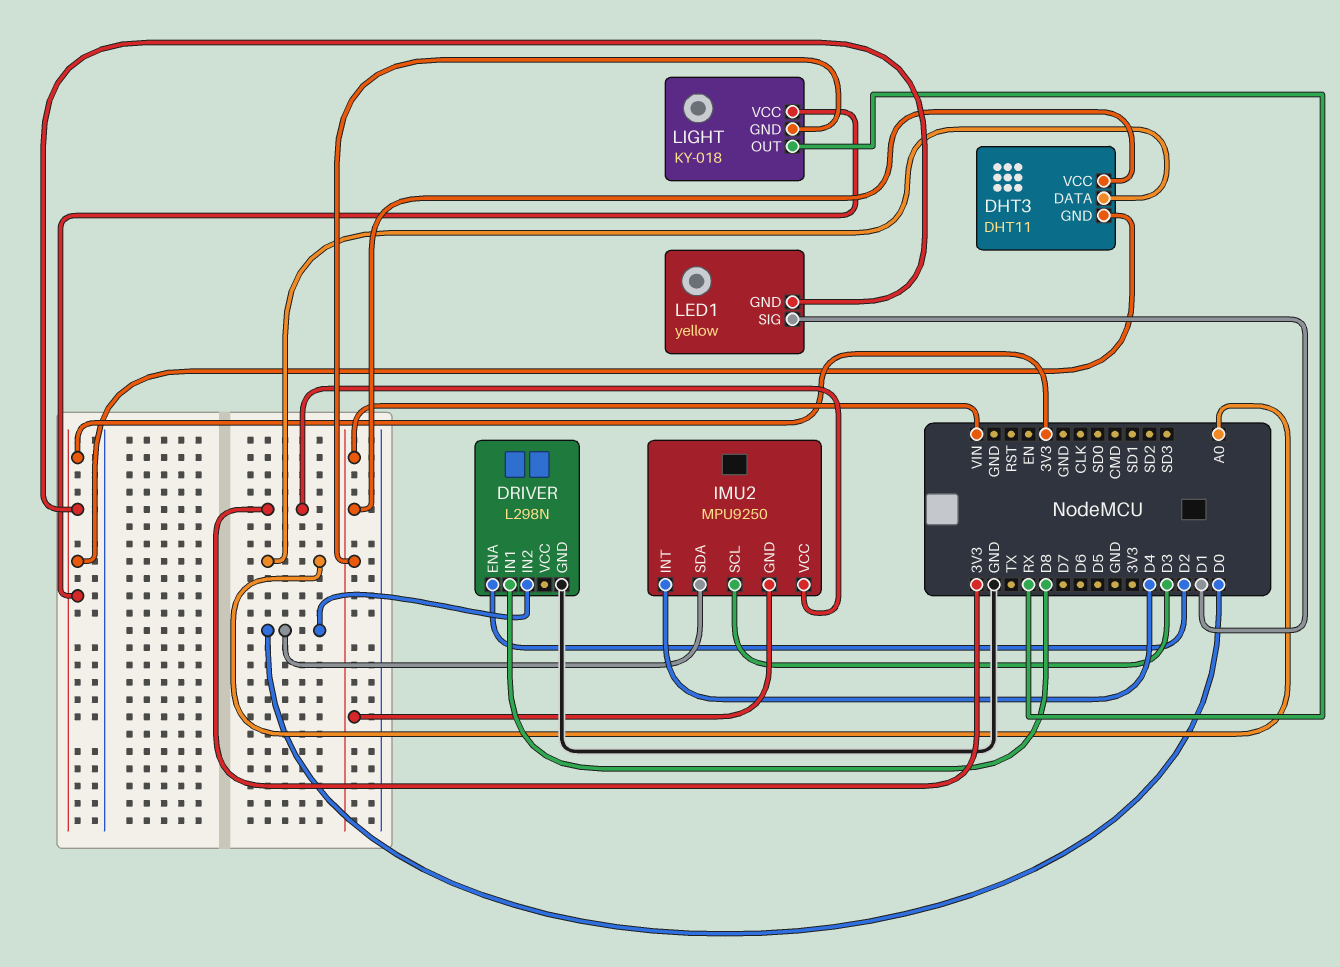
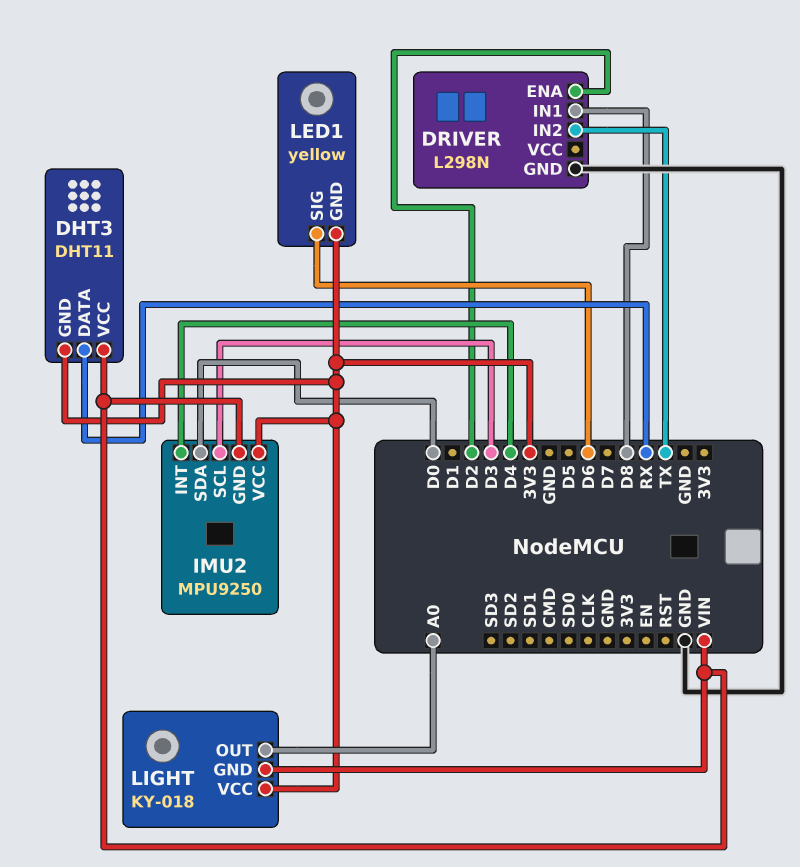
DHT3 pin DATA: A0 -> RX
DRIVER pin IN2: D0 -> TX
LED1 pin SIG: D1 -> D6
LIGHT pin OUT: RX -> A0

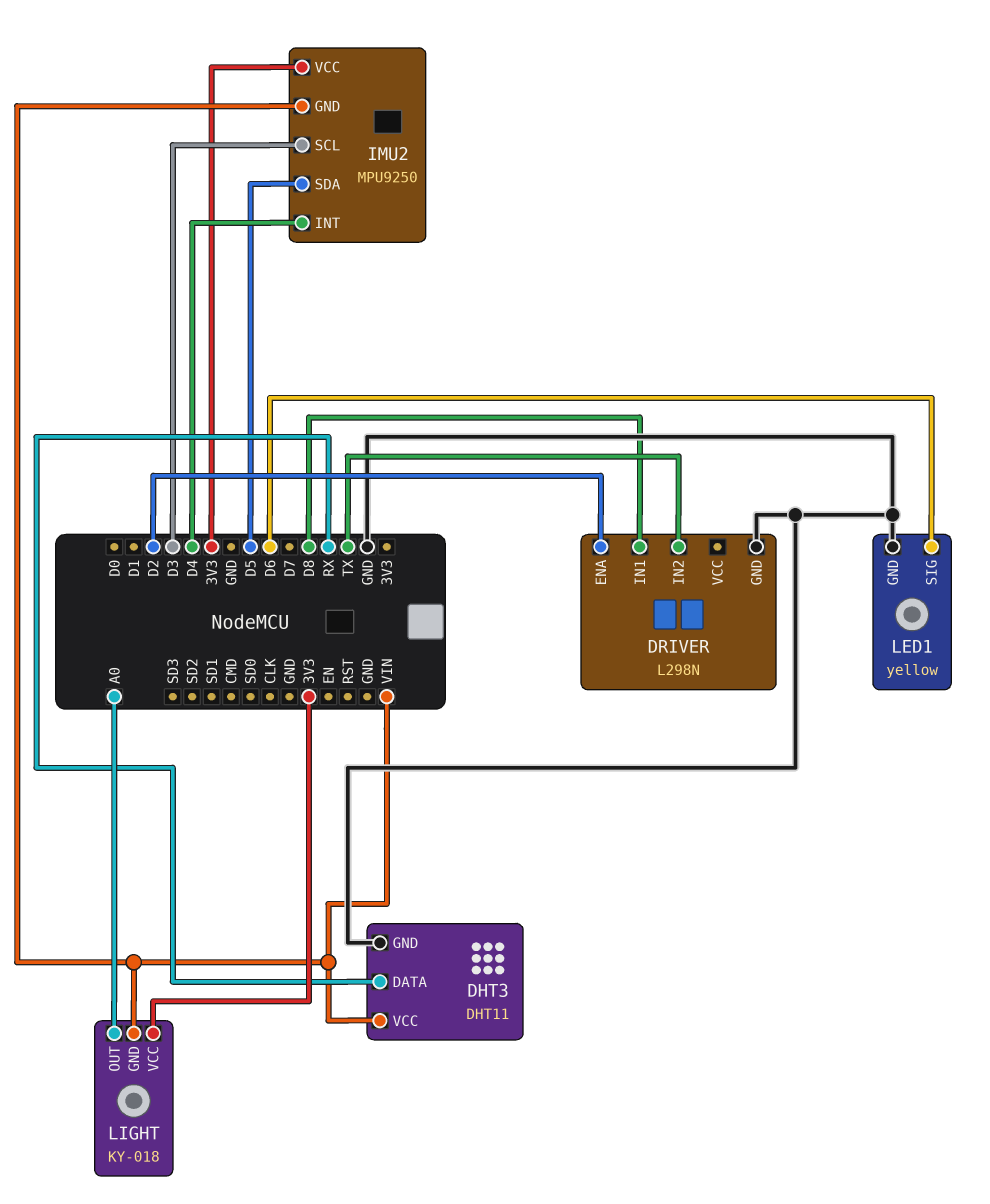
DHT3 pin GND: 3V3 -> GND
IMU2 pin SDA: D0 -> D5
LED1 pin GND: 3V3 -> GND

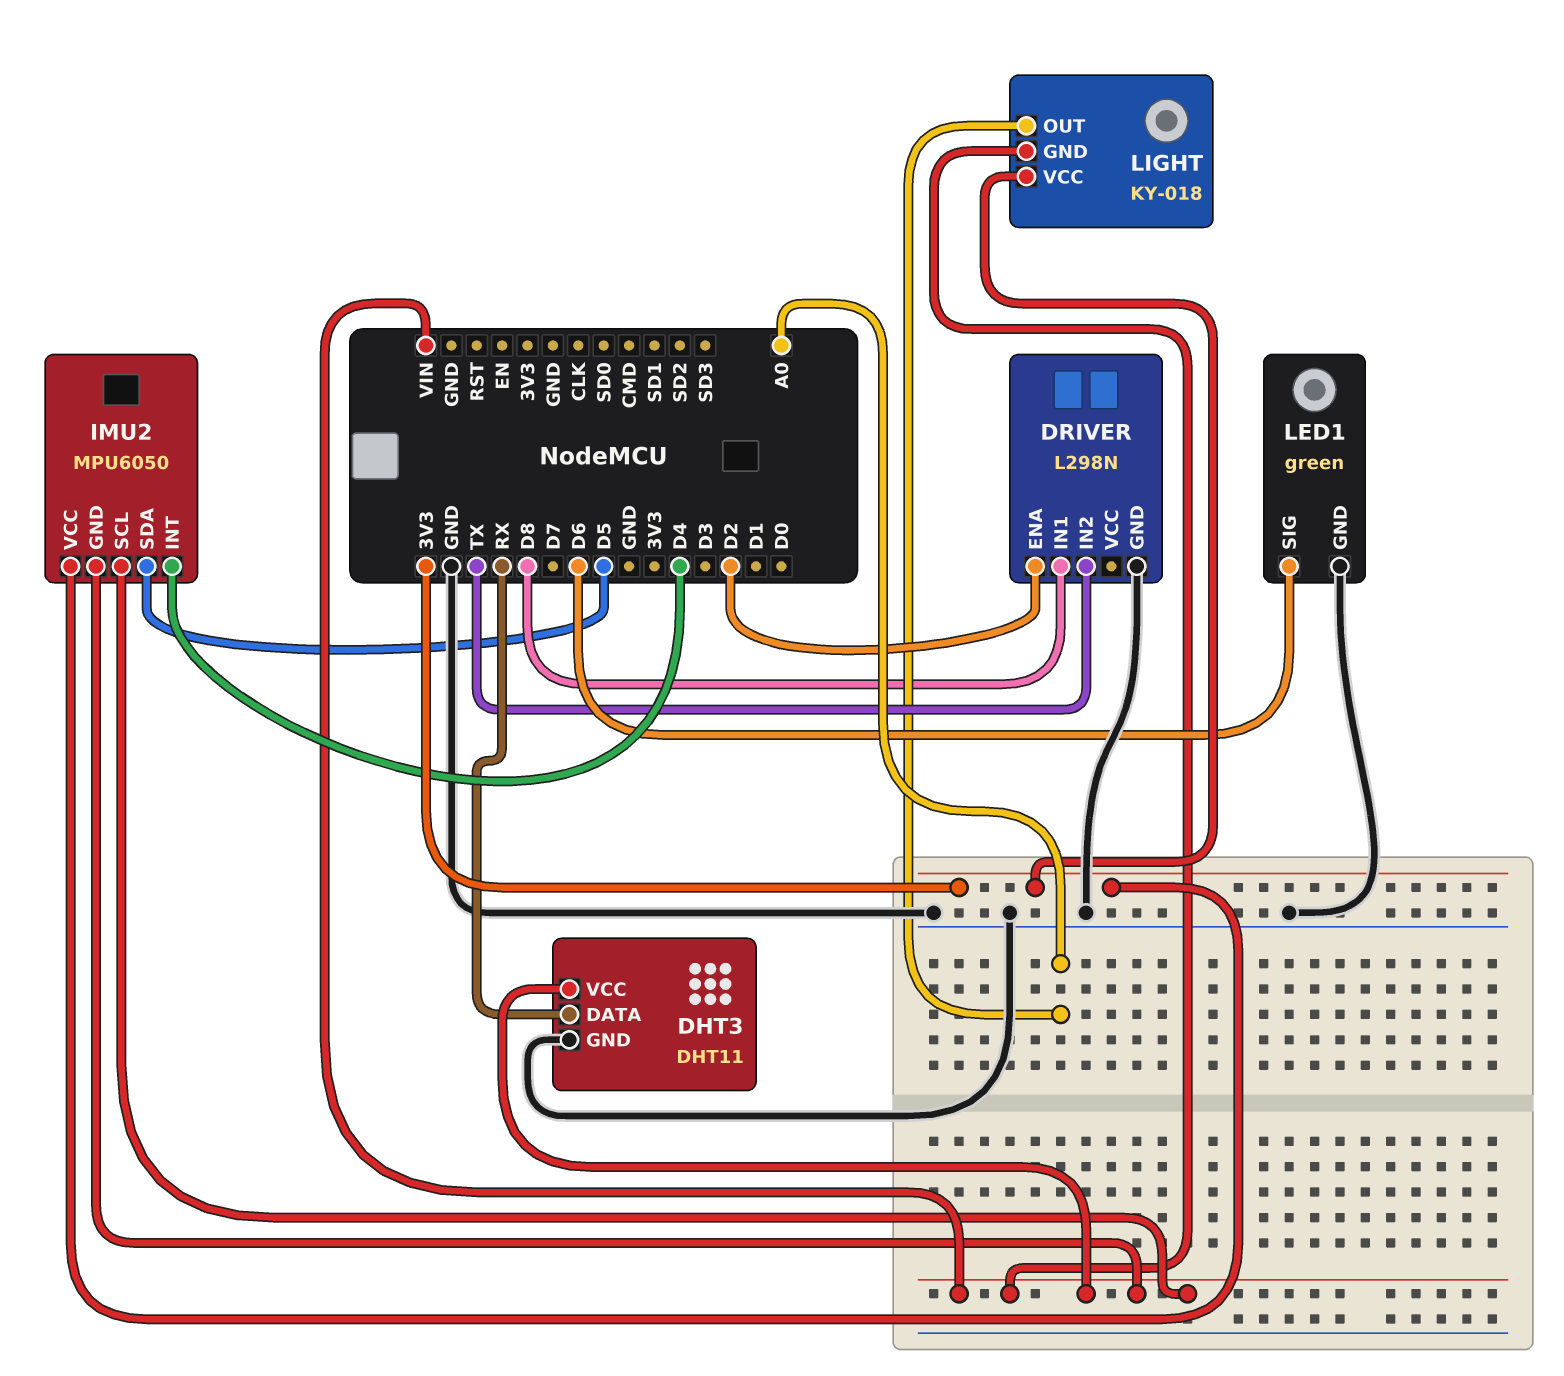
IMU2: MPU9250 -> MPU6050
IMU2 pin SCL: D3 -> VIN
LED1: yellow -> green

